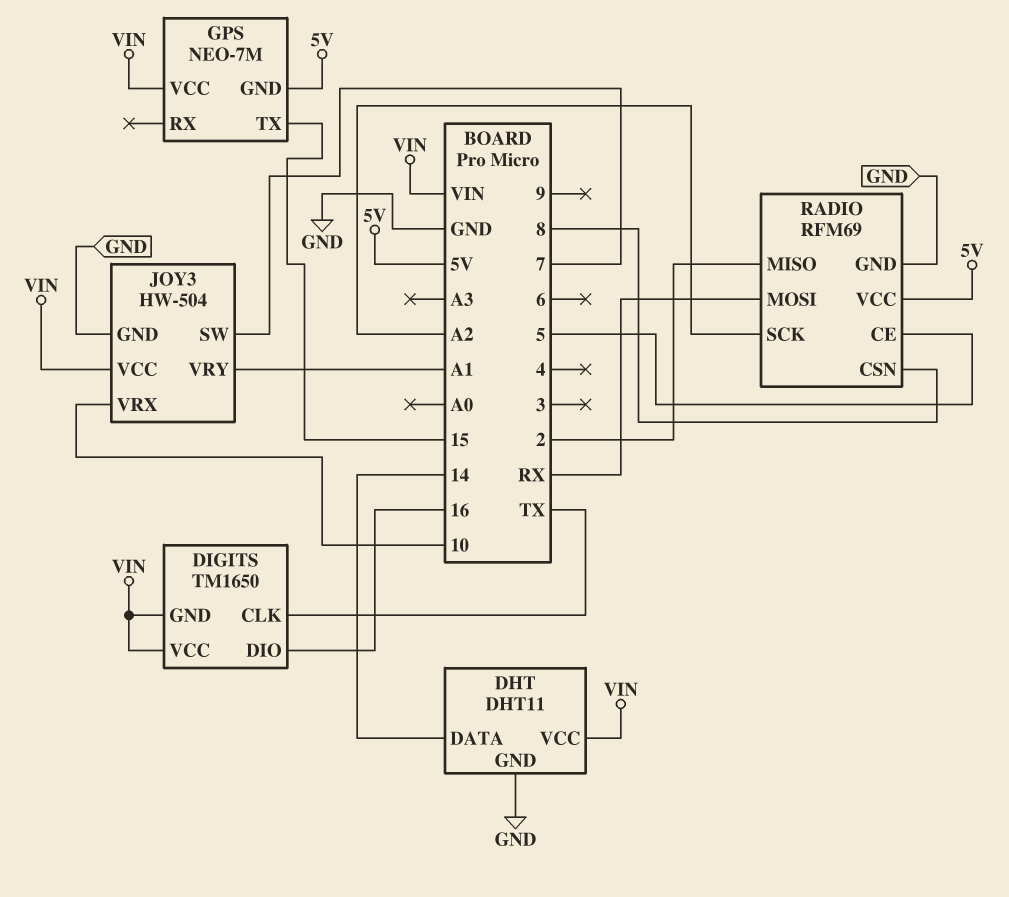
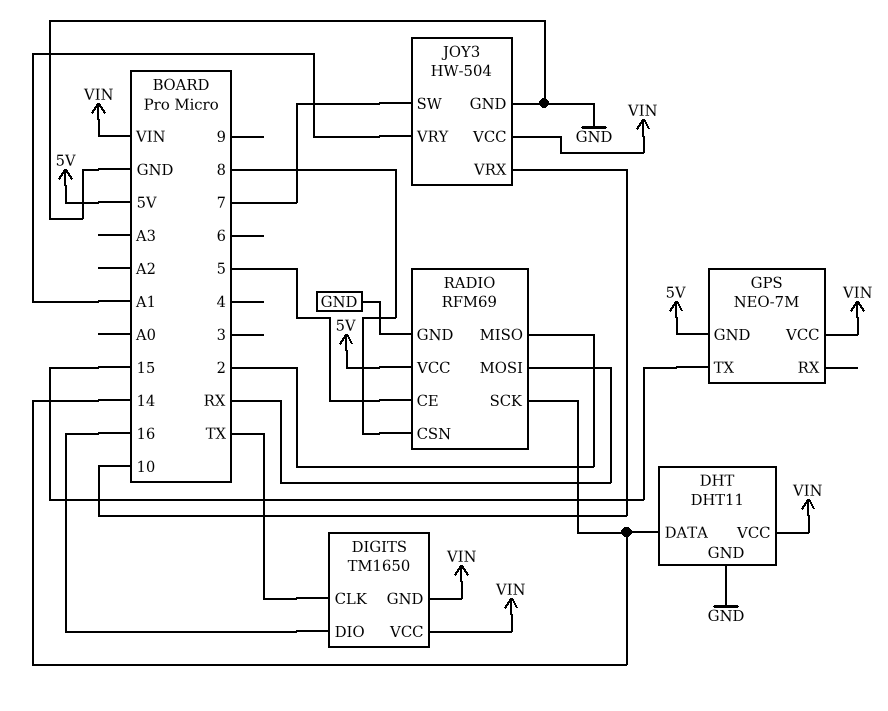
RADIO pin SCK: A2 -> 14

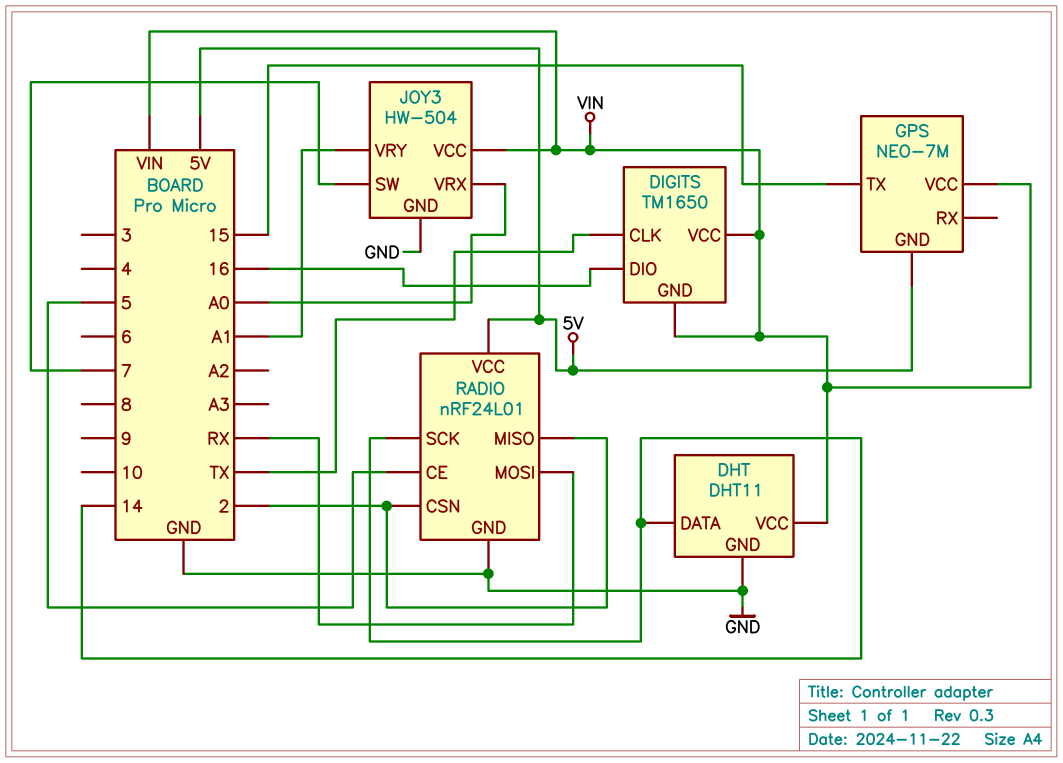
JOY3 pin VRX: 10 -> A0
RADIO: RFM69 -> nRF24L01
RADIO pin CSN: 8 -> 2

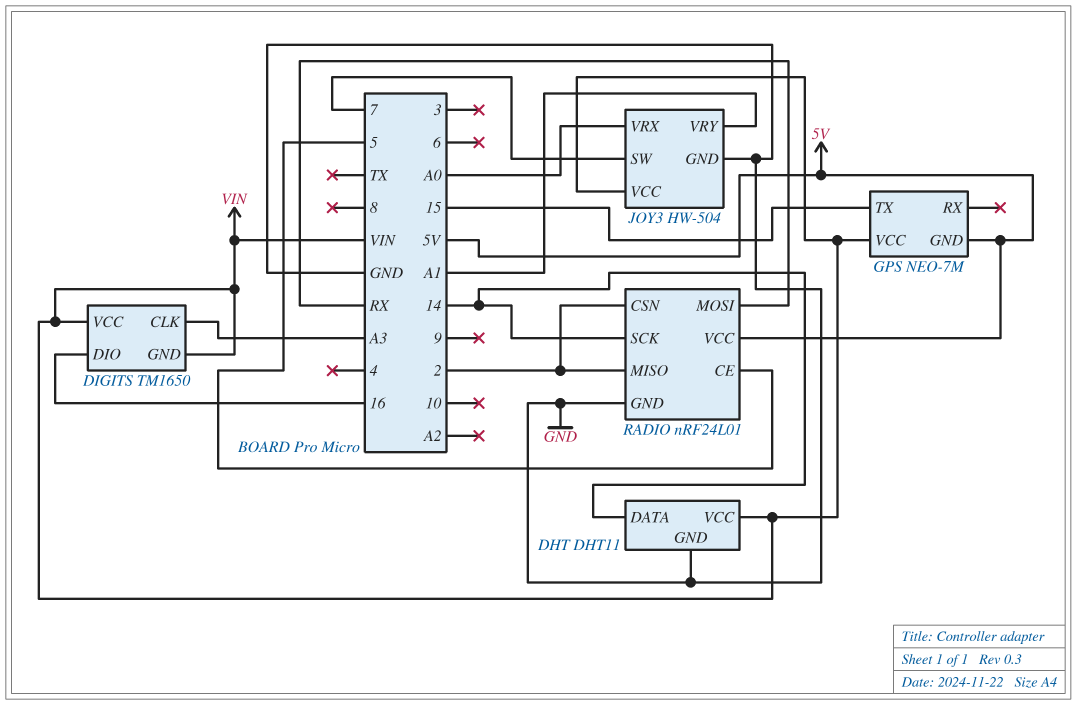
DIGITS pin CLK: TX -> A3

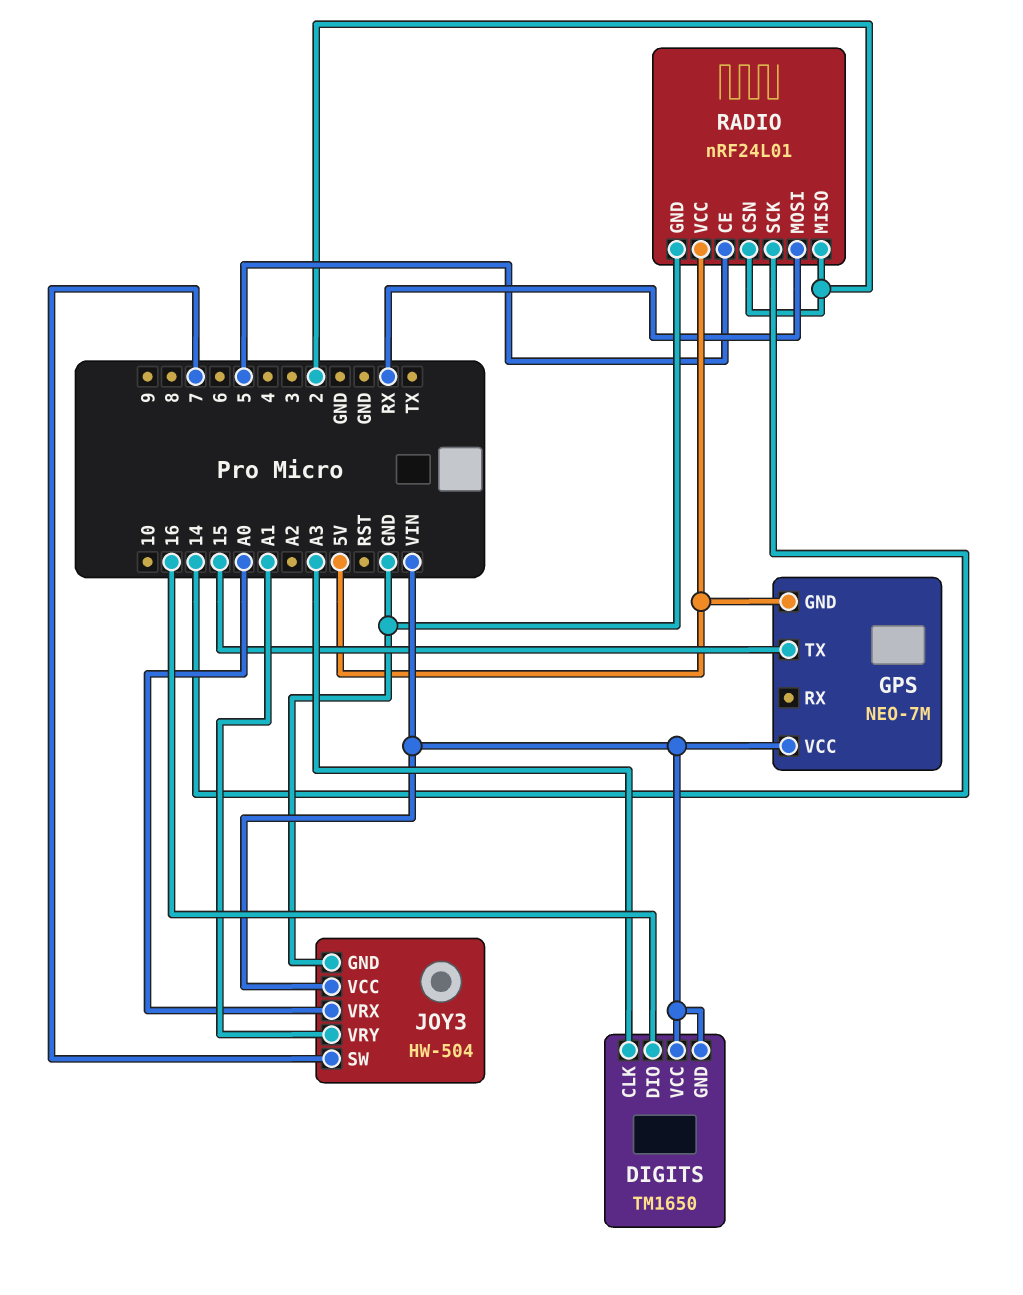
DHT: DHT11 -> none
DHT pin DATA: 14 -> none
DHT pin GND: GND -> none
DHT pin VCC: VIN -> none

